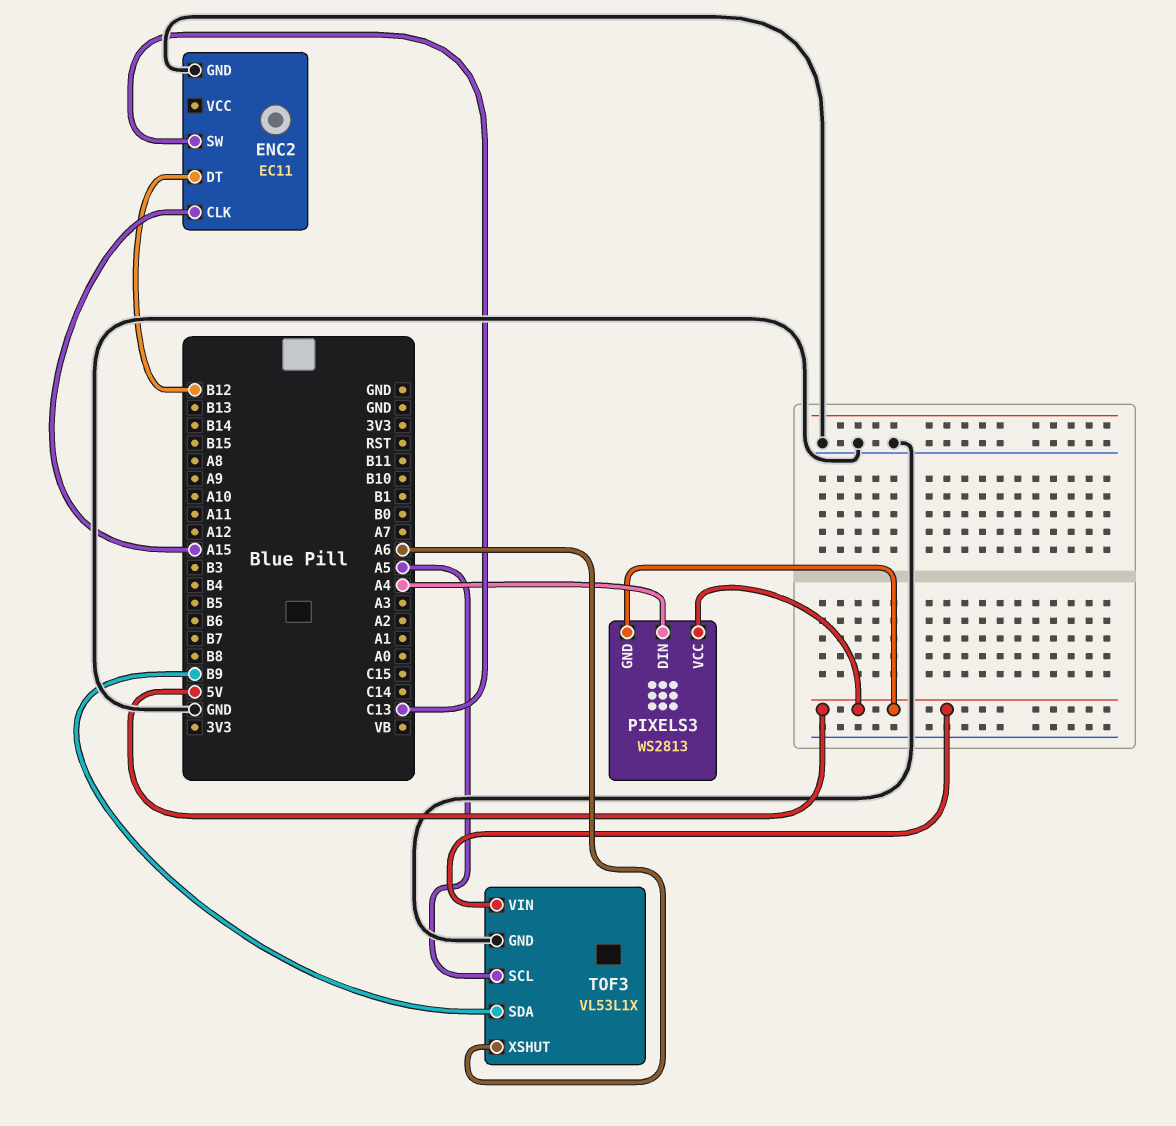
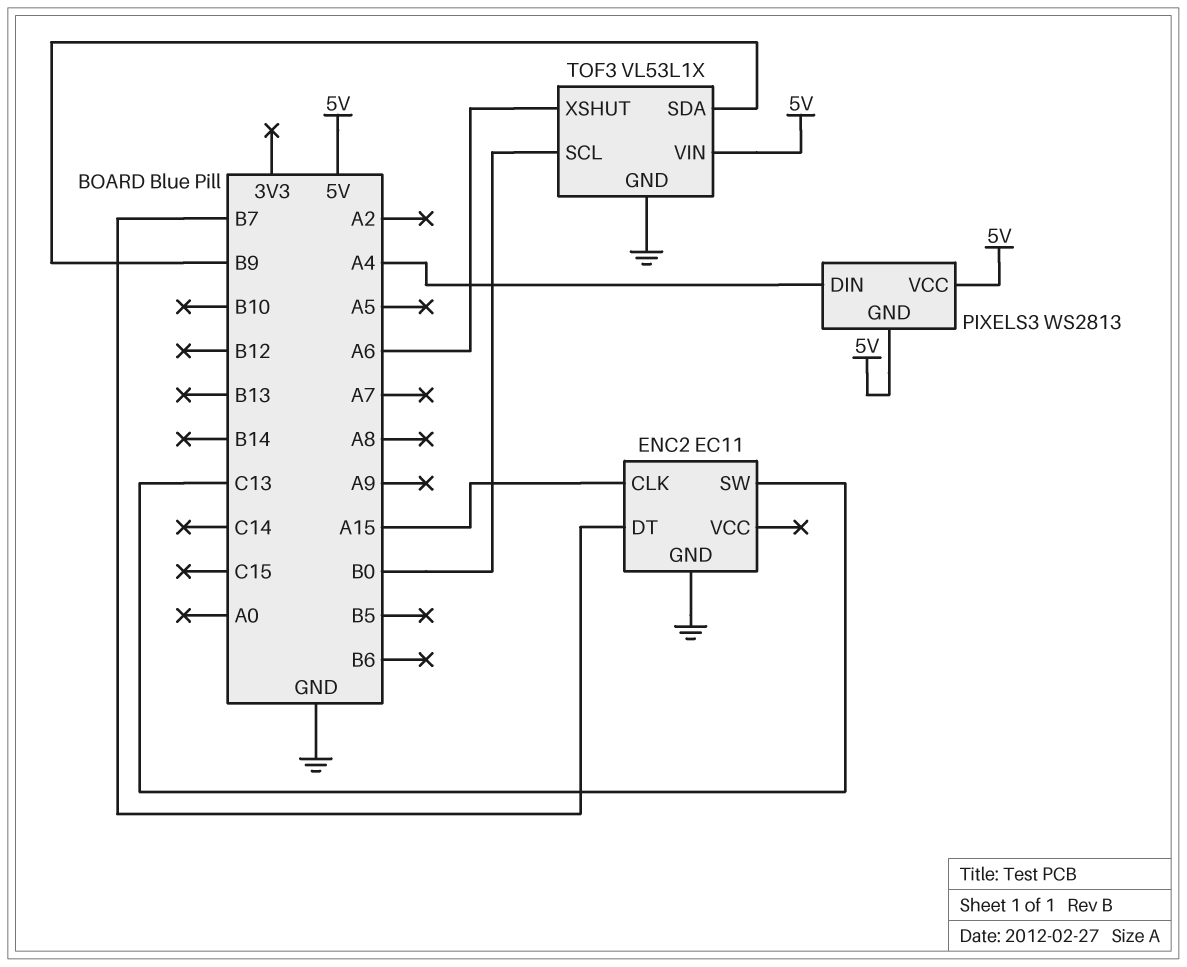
ENC2 pin DT: B12 -> B7
TOF3 pin SCL: A5 -> B0

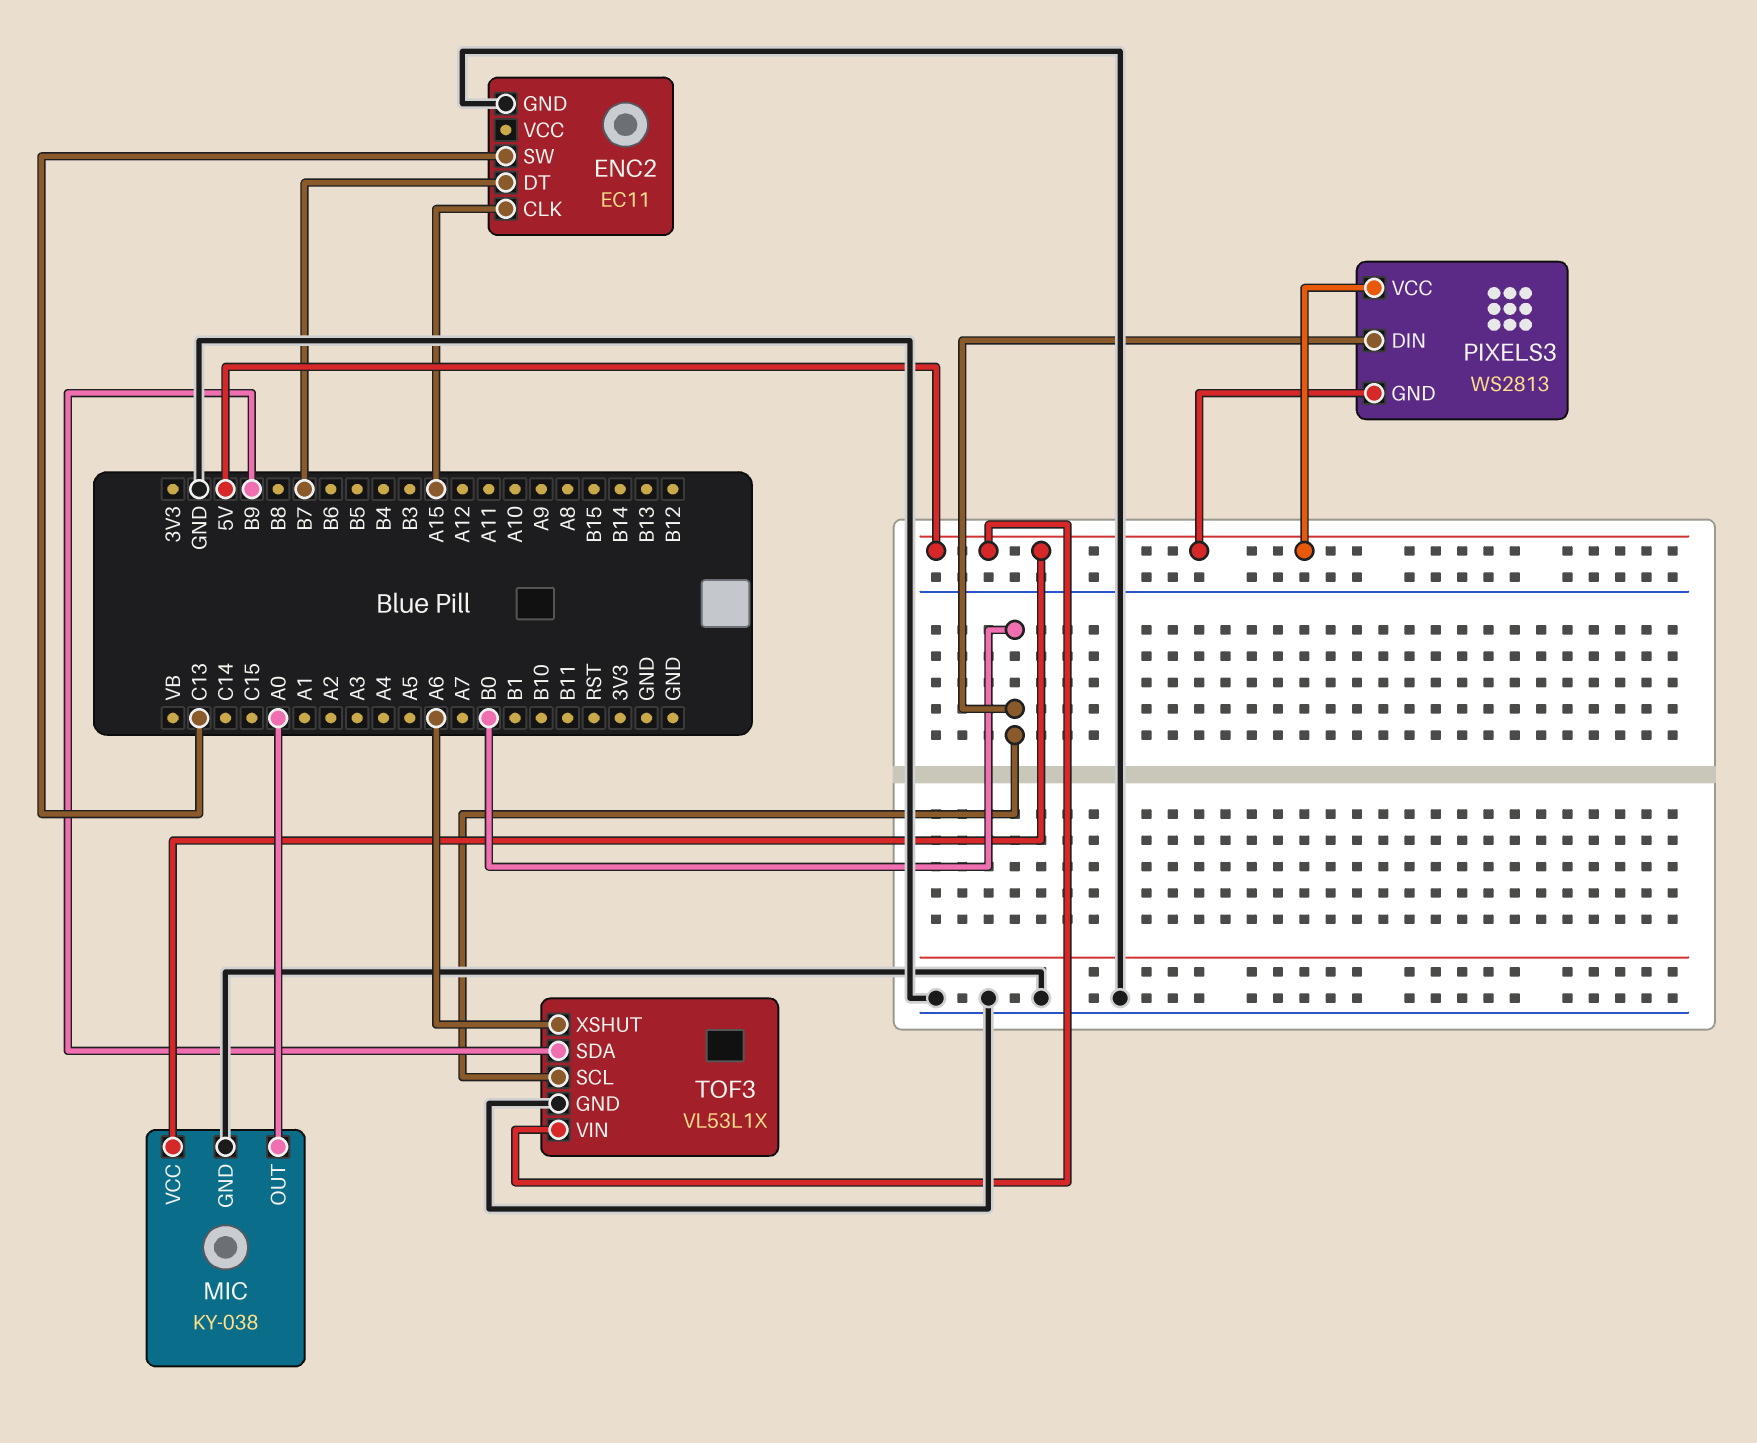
MIC: none -> KY-038
MIC pin GND: none -> GND
MIC pin OUT: none -> A0
MIC pin VCC: none -> 5V
PIXELS3 pin DIN: A4 -> B0

